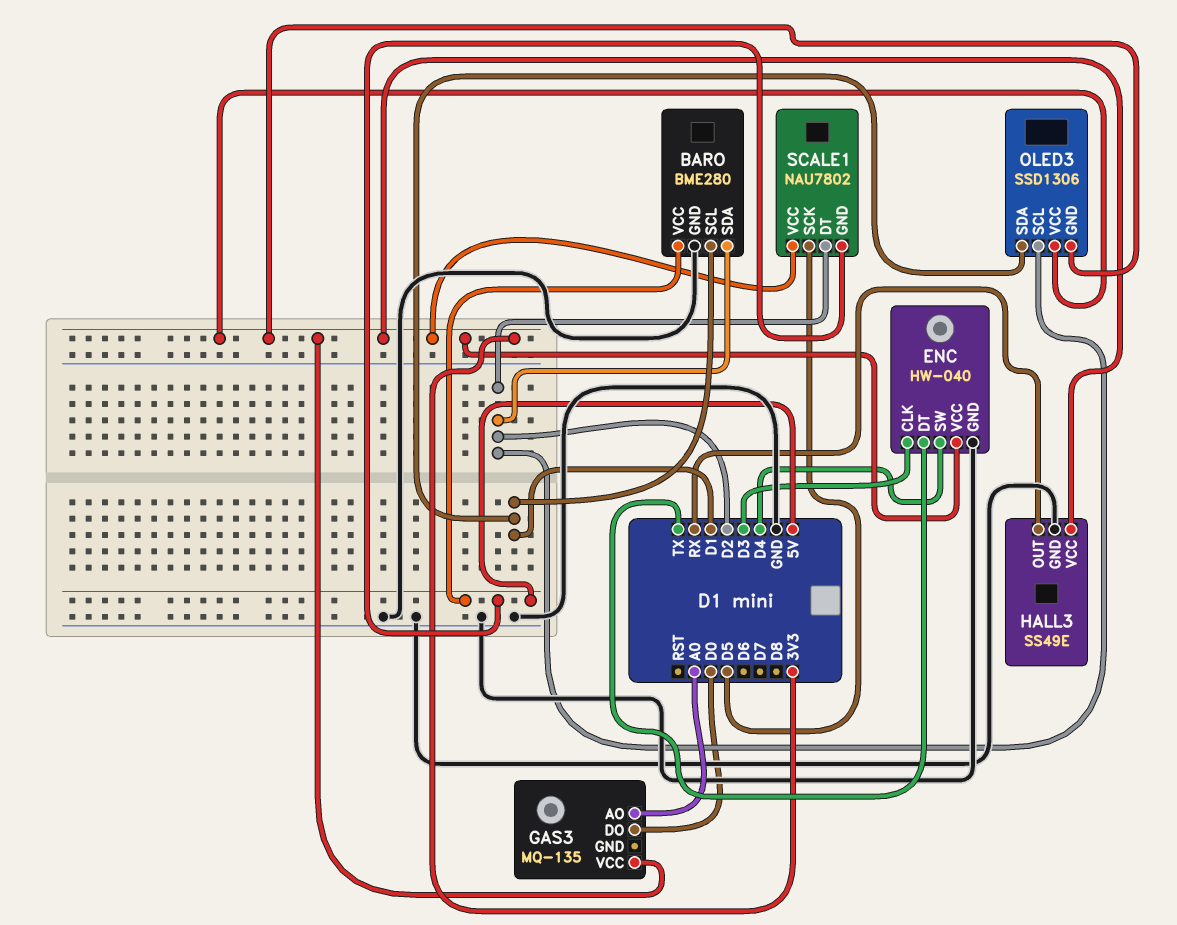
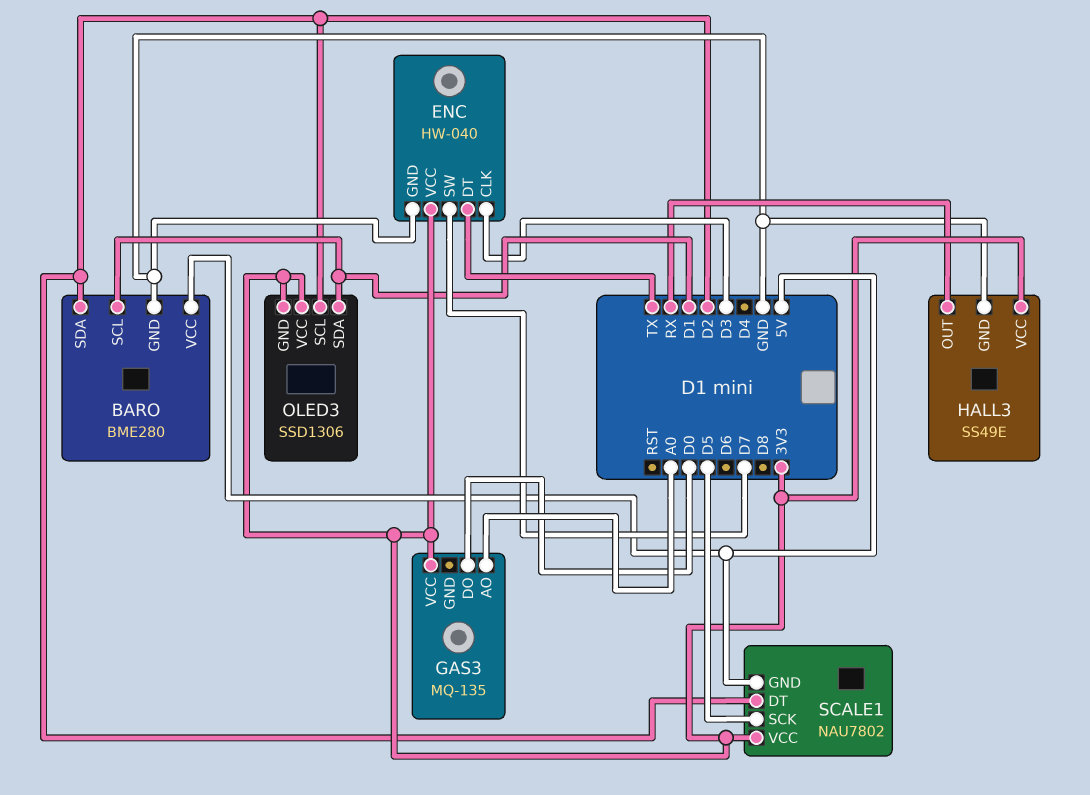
ENC pin SW: D4 -> D7

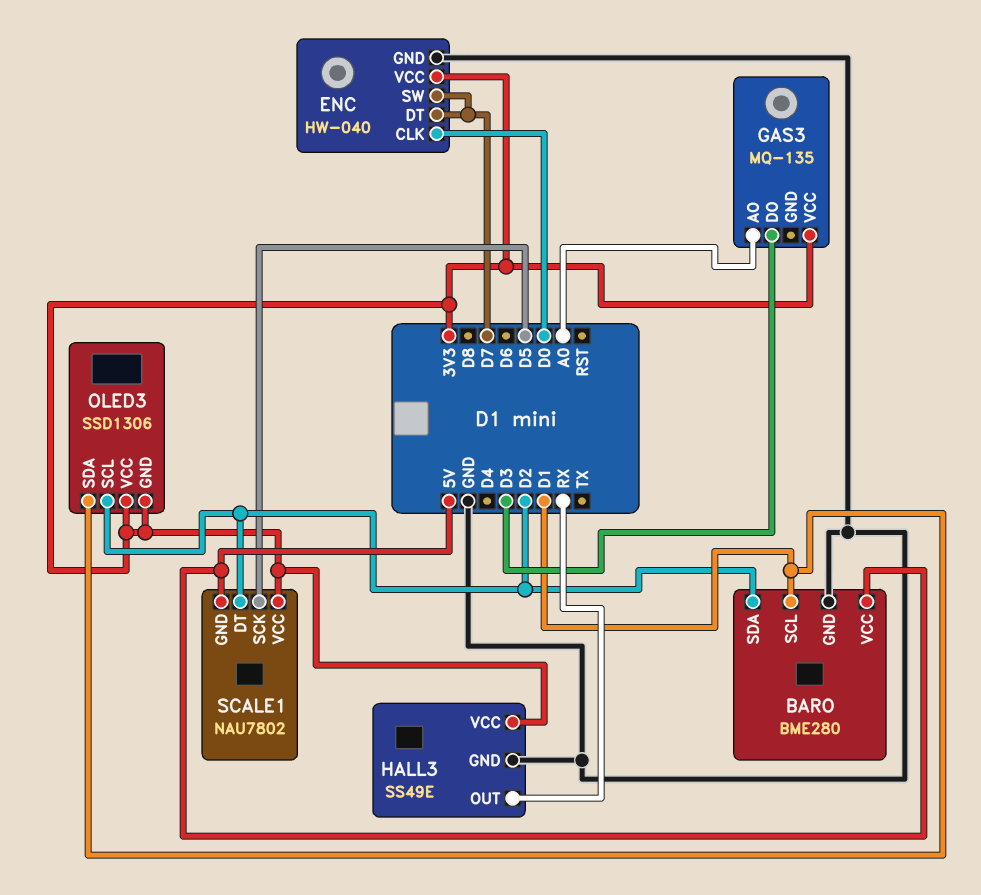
ENC pin CLK: D3 -> D0
ENC pin DT: TX -> D7
GAS3 pin DO: D0 -> D3

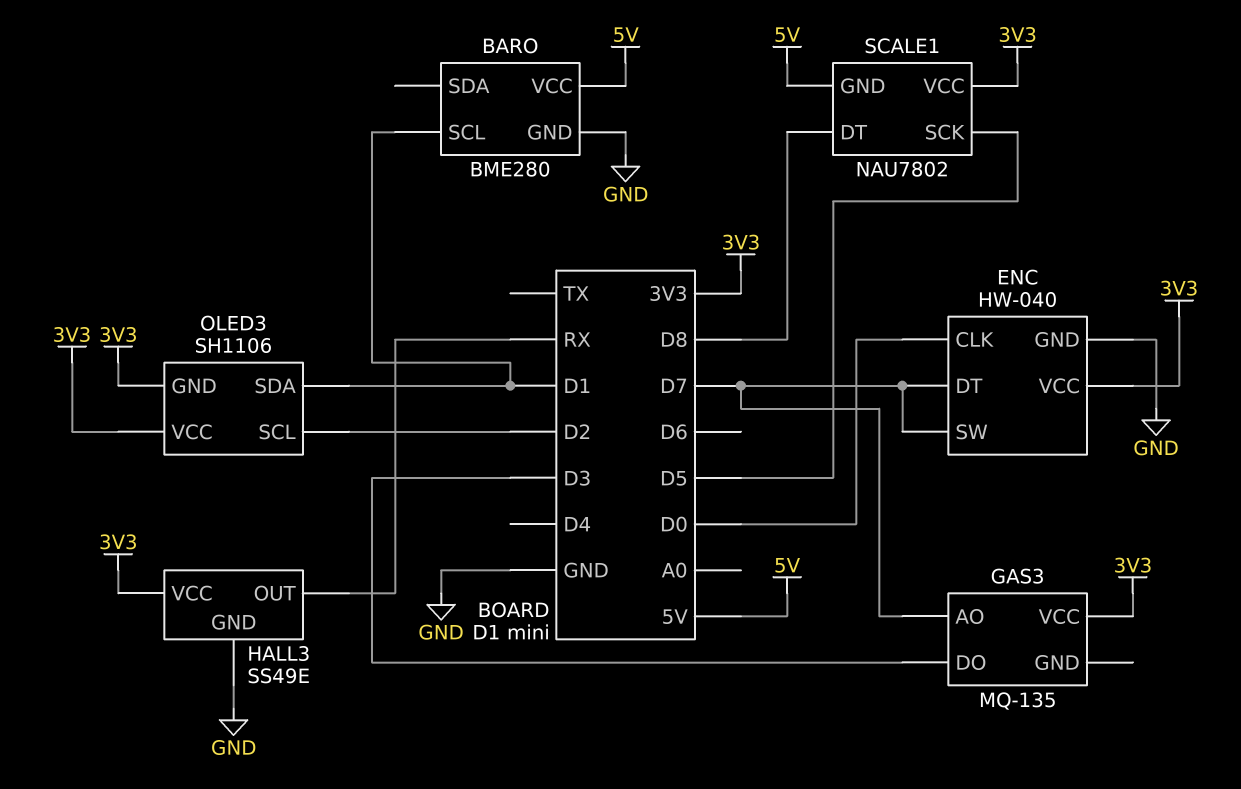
BARO pin SDA: D2 -> none
GAS3 pin AO: A0 -> D7
OLED3: SSD1306 -> SH1106
SCALE1 pin DT: D2 -> D8

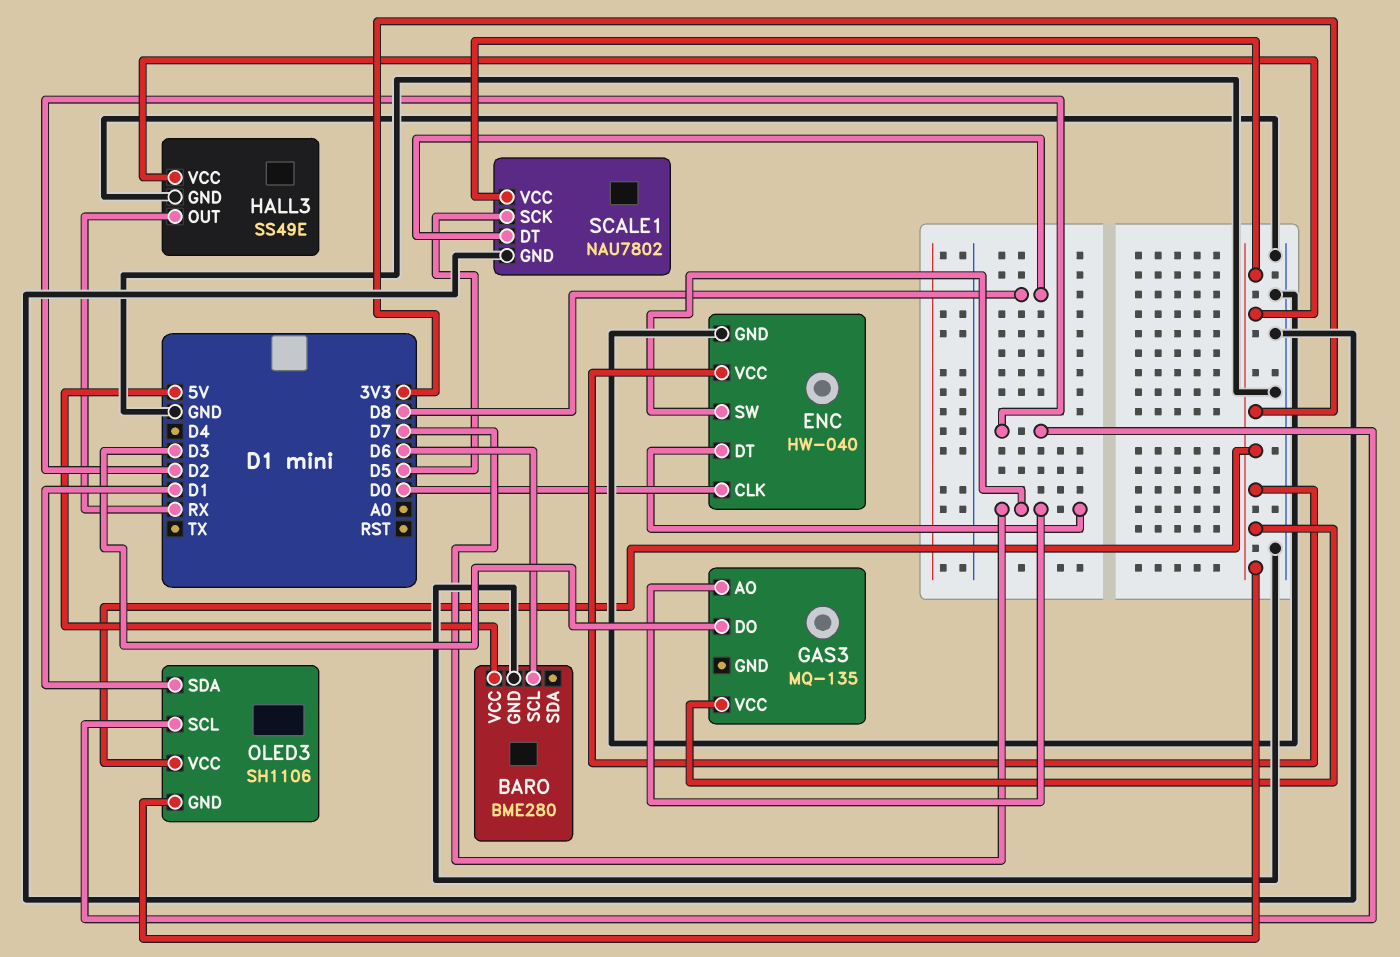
BARO pin SCL: D1 -> D6
SCALE1 pin GND: 5V -> GND

